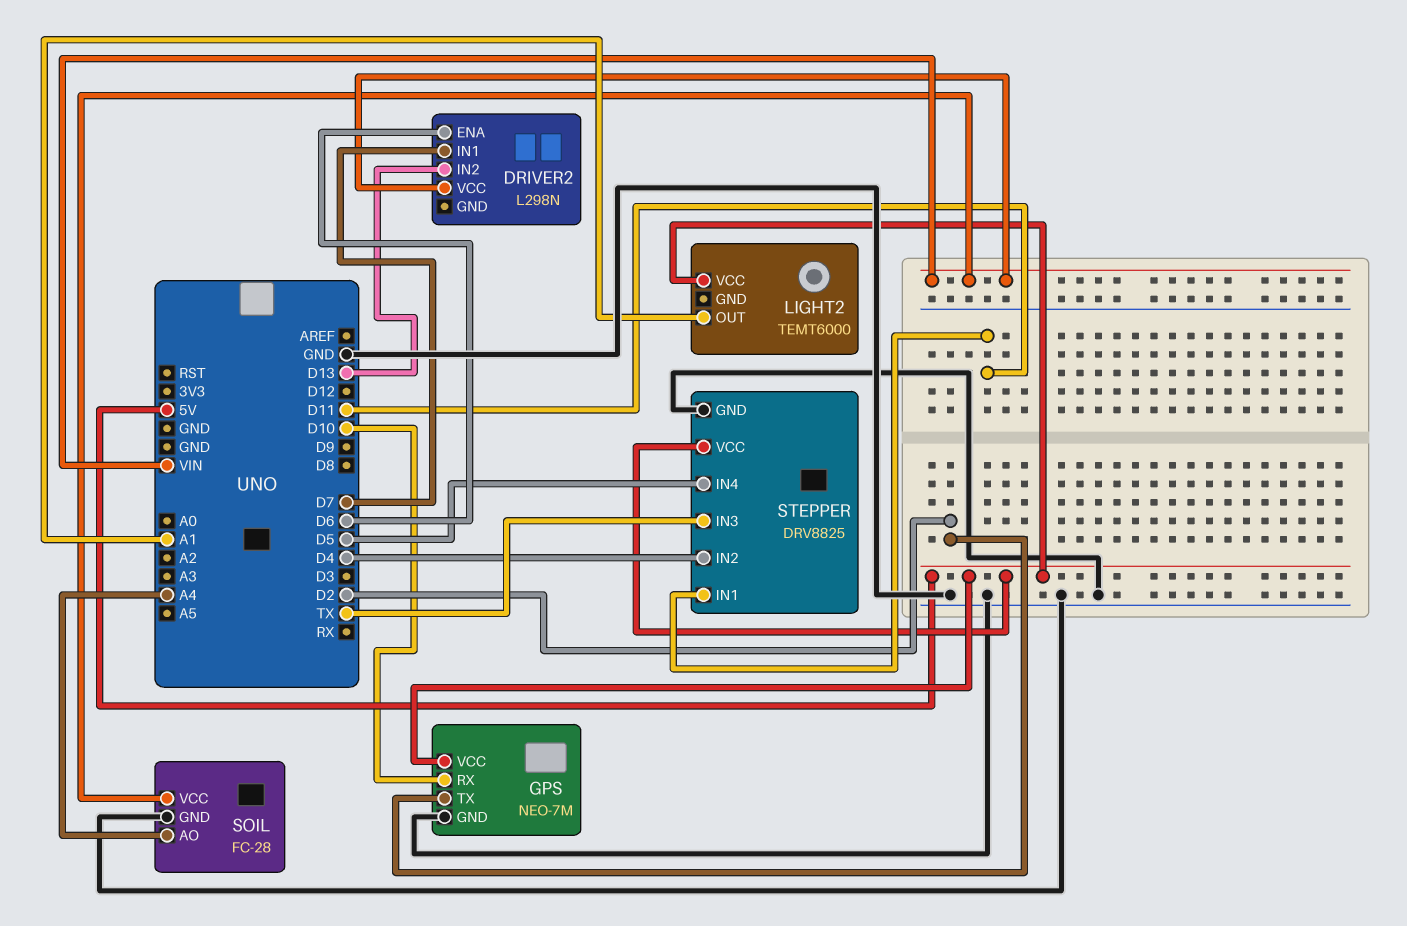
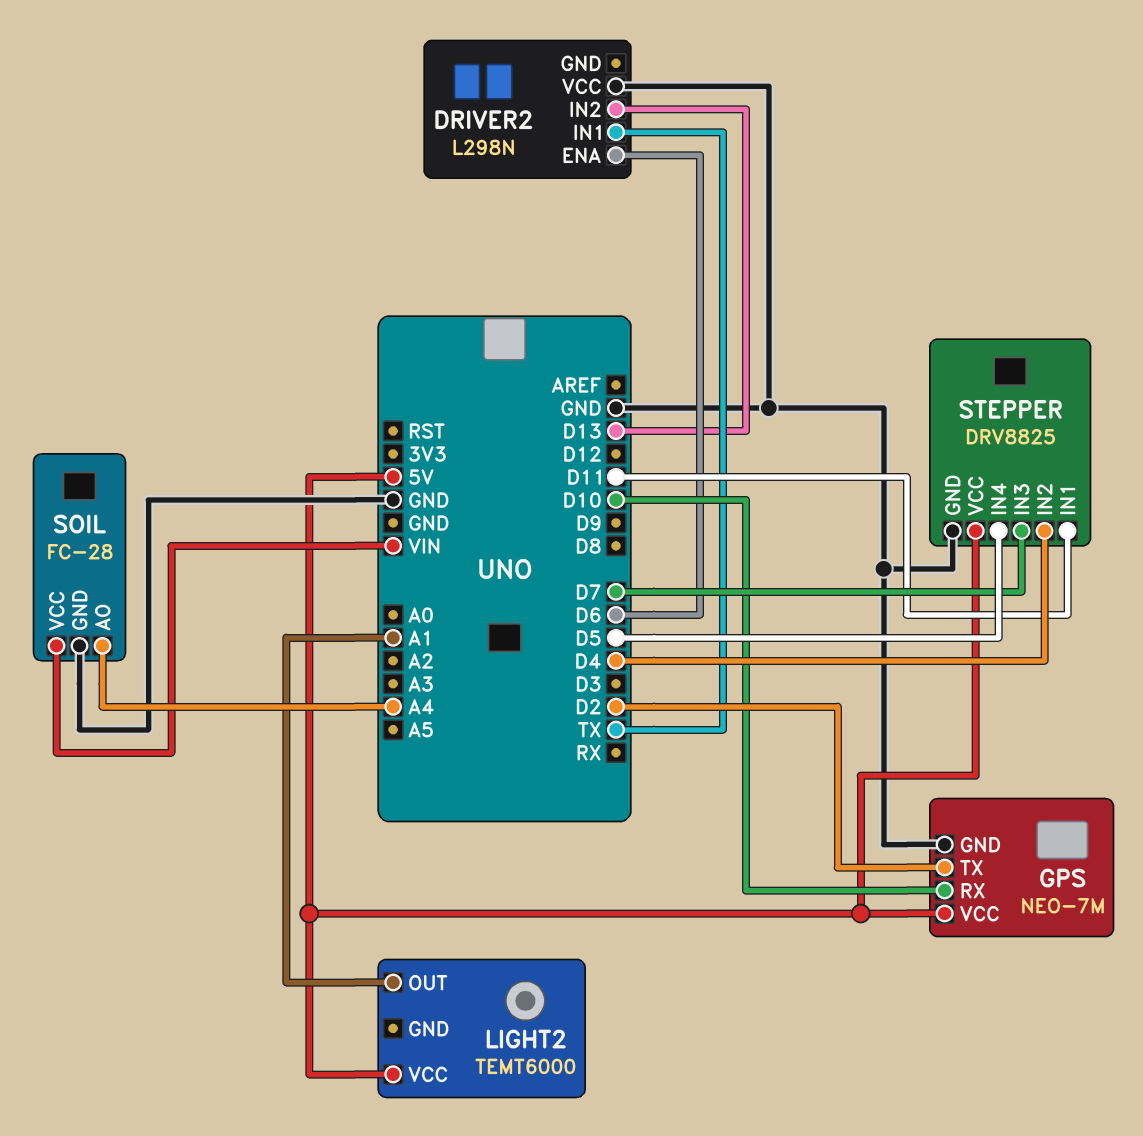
DRIVER2 pin IN1: D7 -> TX
DRIVER2 pin VCC: VIN -> GND
STEPPER pin IN3: TX -> D7

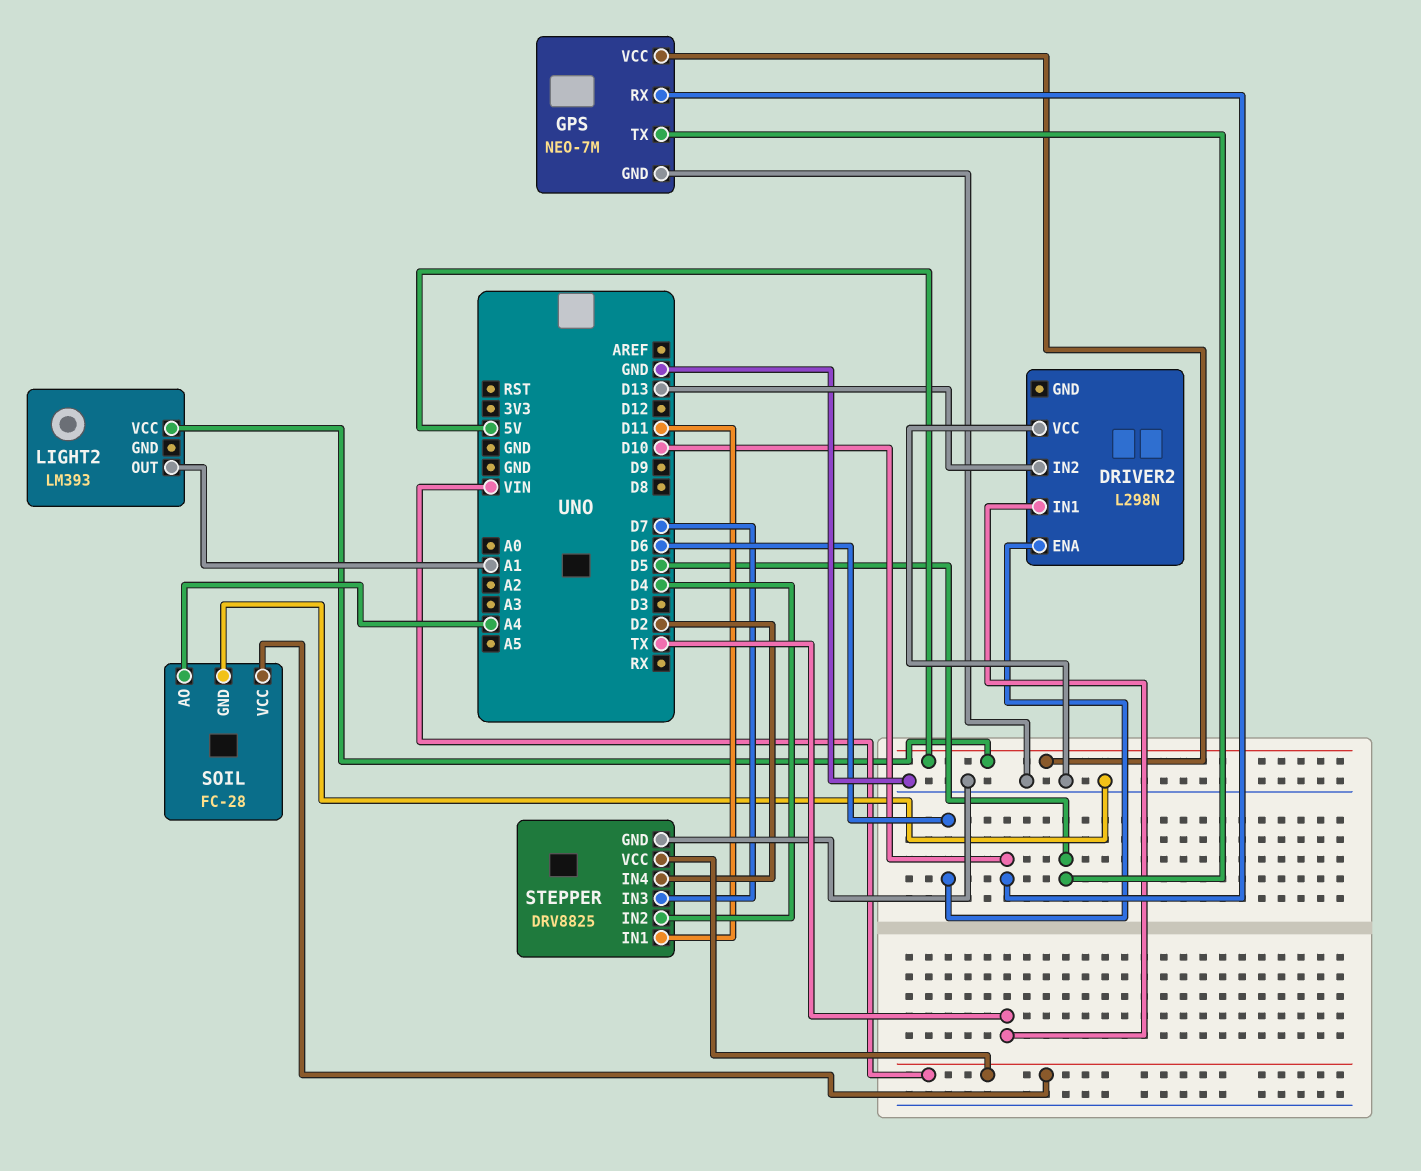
GPS pin TX: D2 -> D5
LIGHT2: TEMT6000 -> LM393
STEPPER pin IN4: D5 -> D2
STEPPER pin VCC: 5V -> VIN

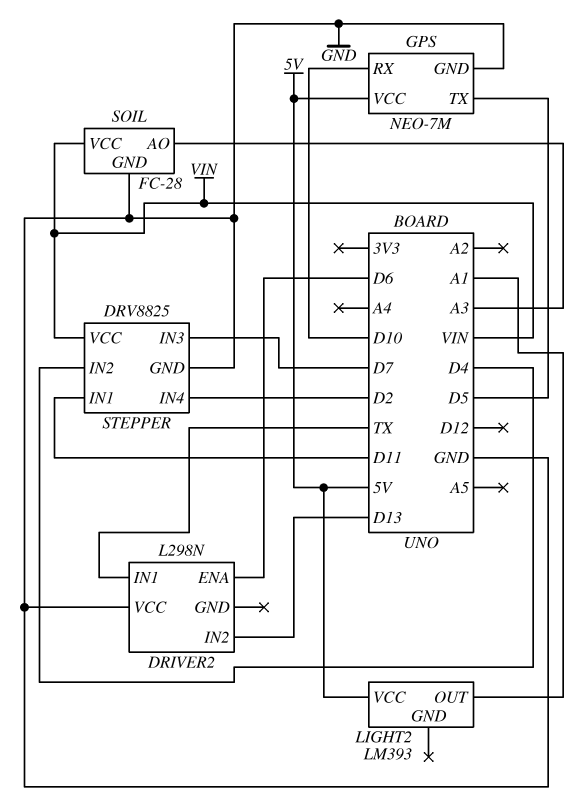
SOIL pin AO: A4 -> A3

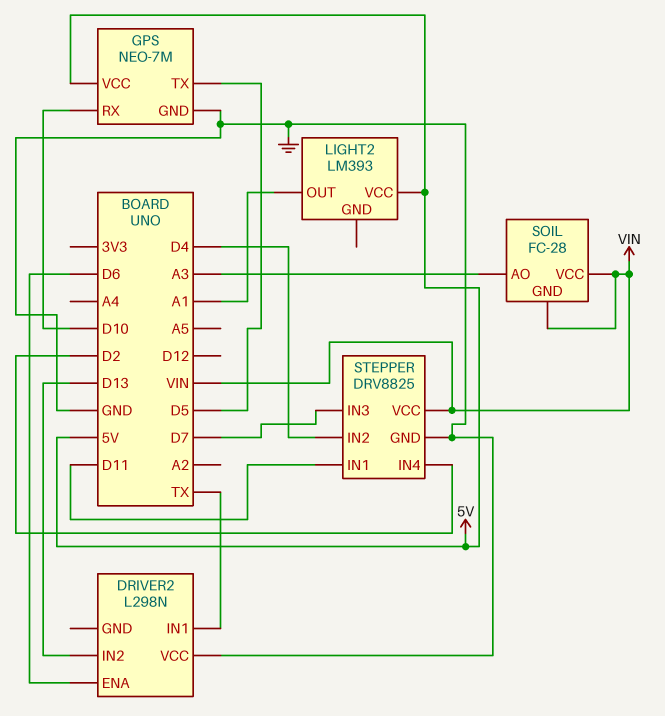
SOIL pin GND: GND -> VIN

